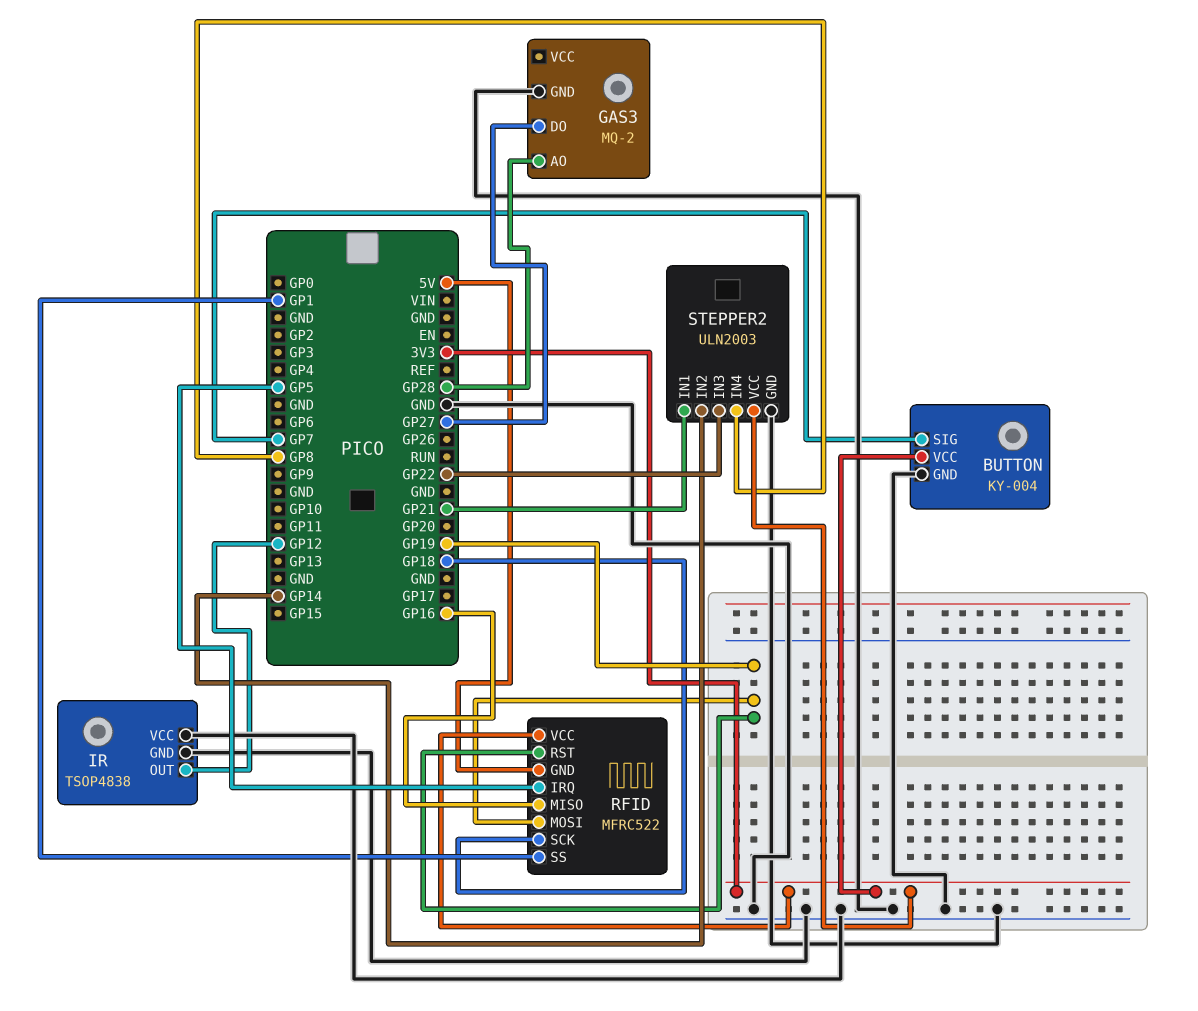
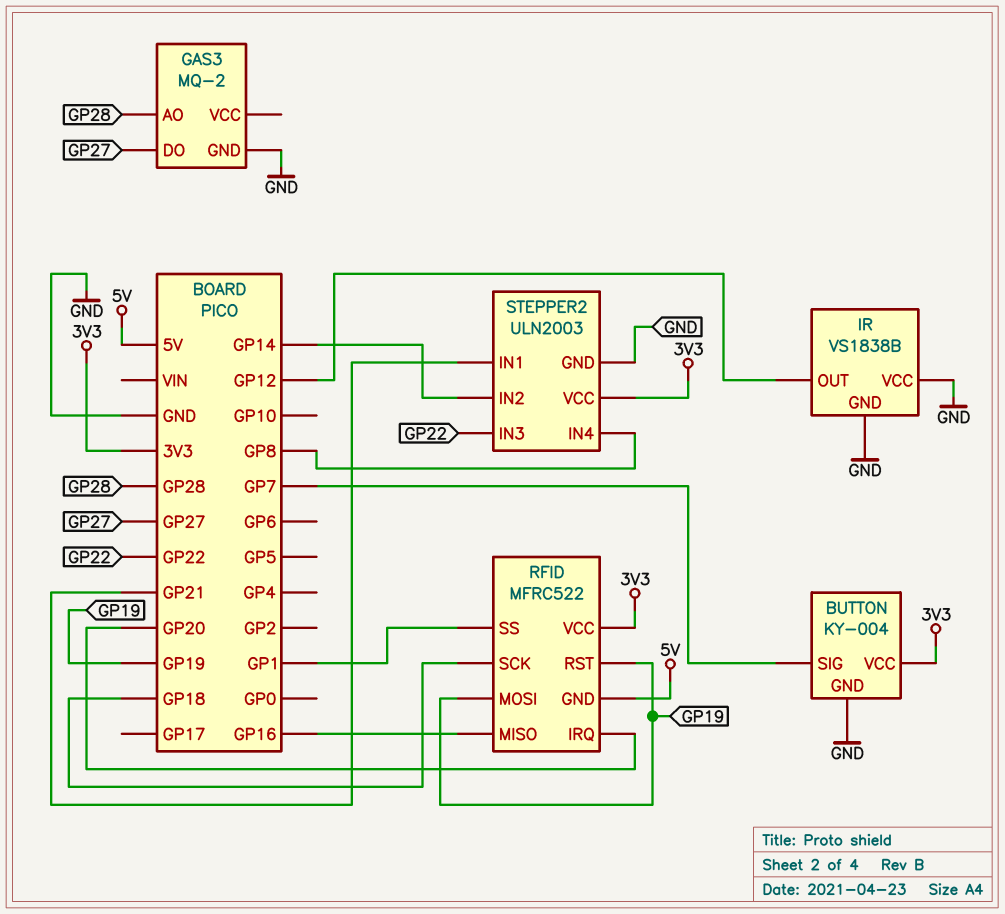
IR: TSOP4838 -> VS1838B
RFID pin IRQ: GP5 -> GP20

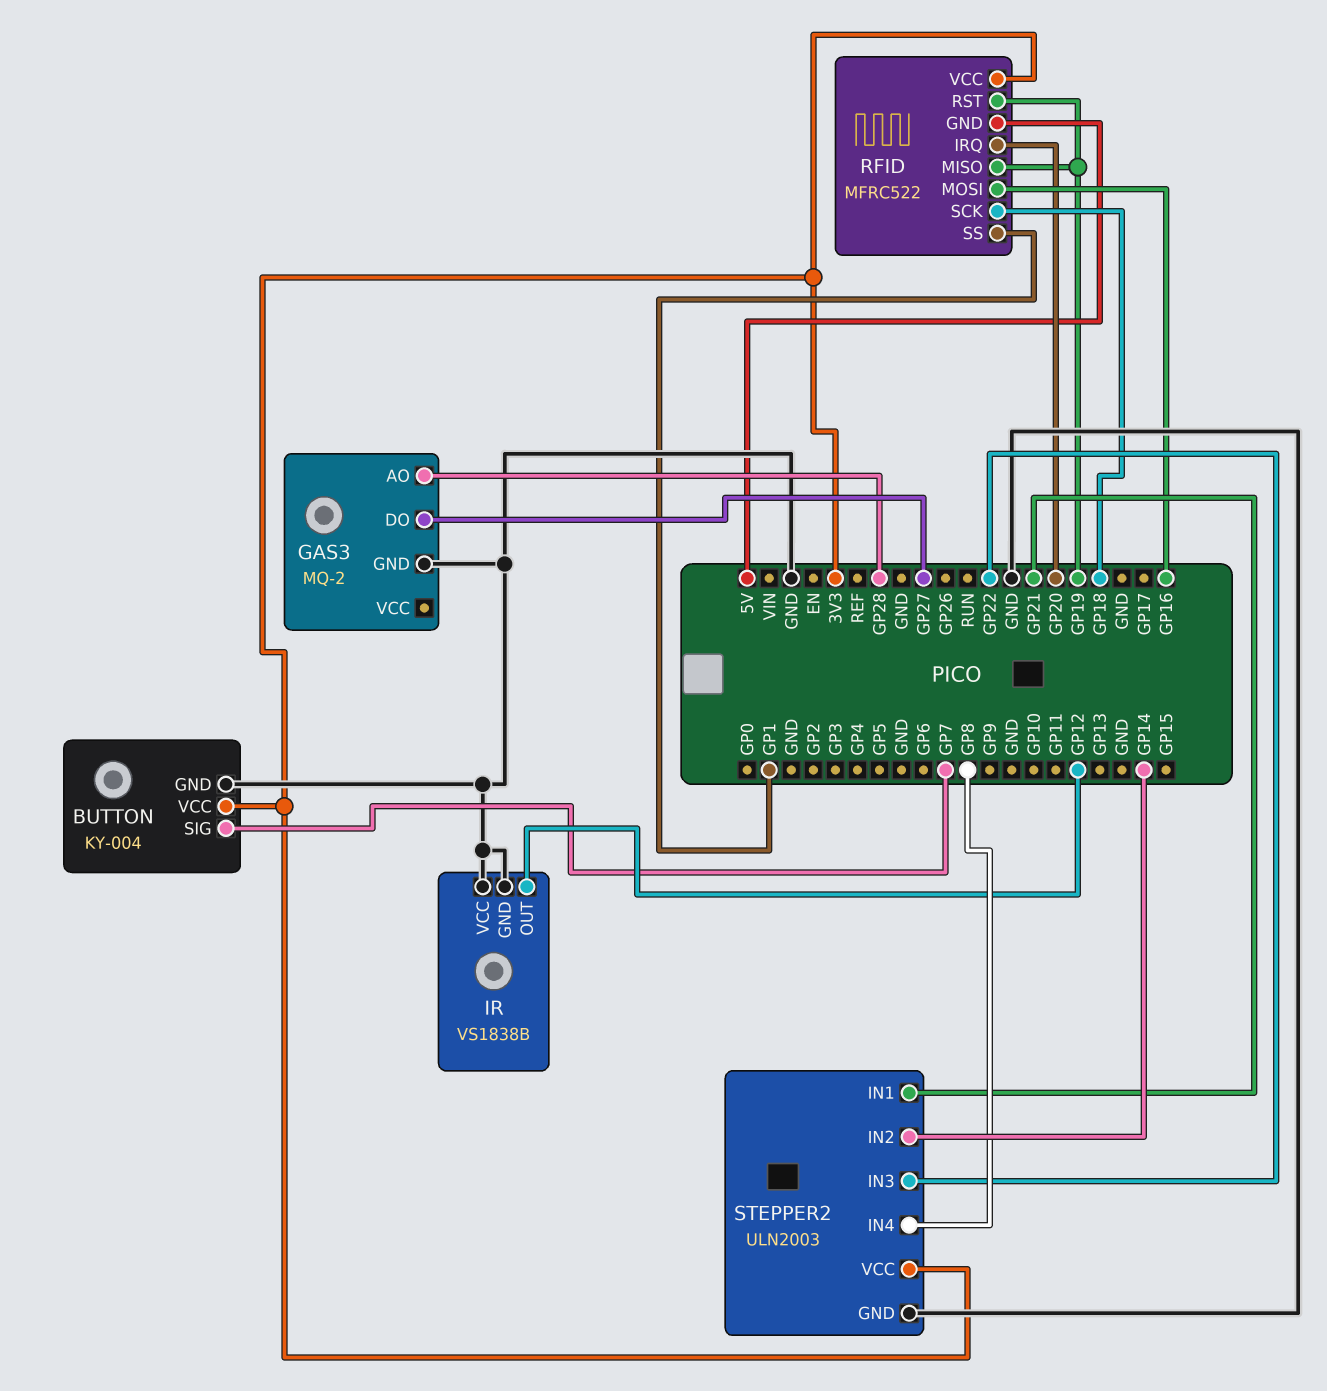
RFID pin MISO: GP16 -> GP19
RFID pin MOSI: GP19 -> GP16

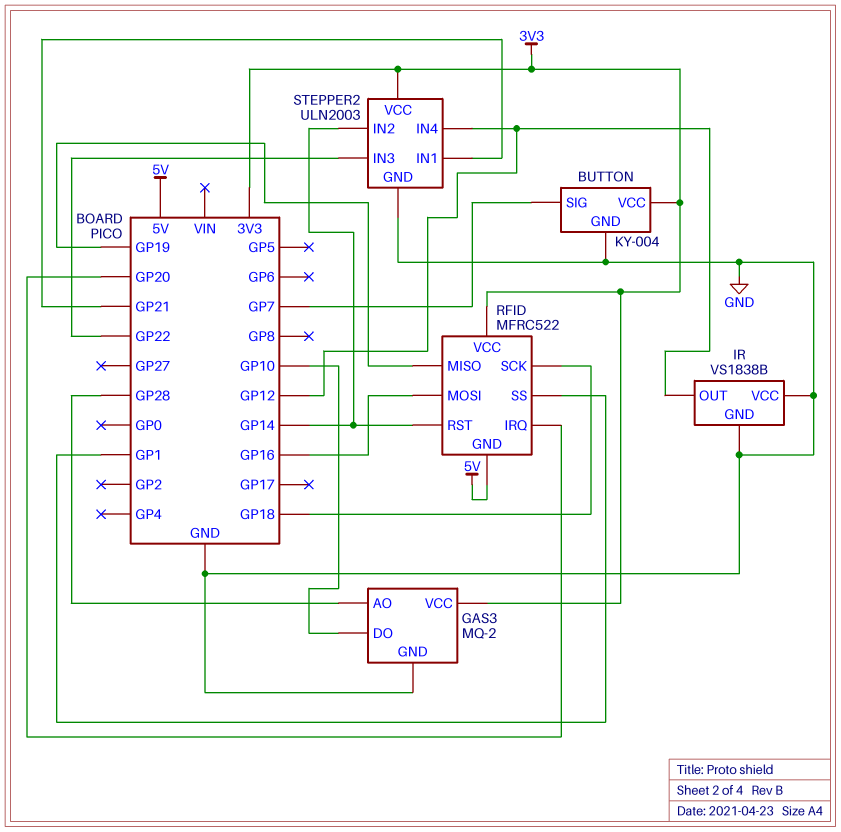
GAS3 pin DO: GP27 -> GP10
GAS3 pin VCC: none -> 3V3
RFID pin RST: GP19 -> GP14
STEPPER2 pin IN4: GP8 -> GP12

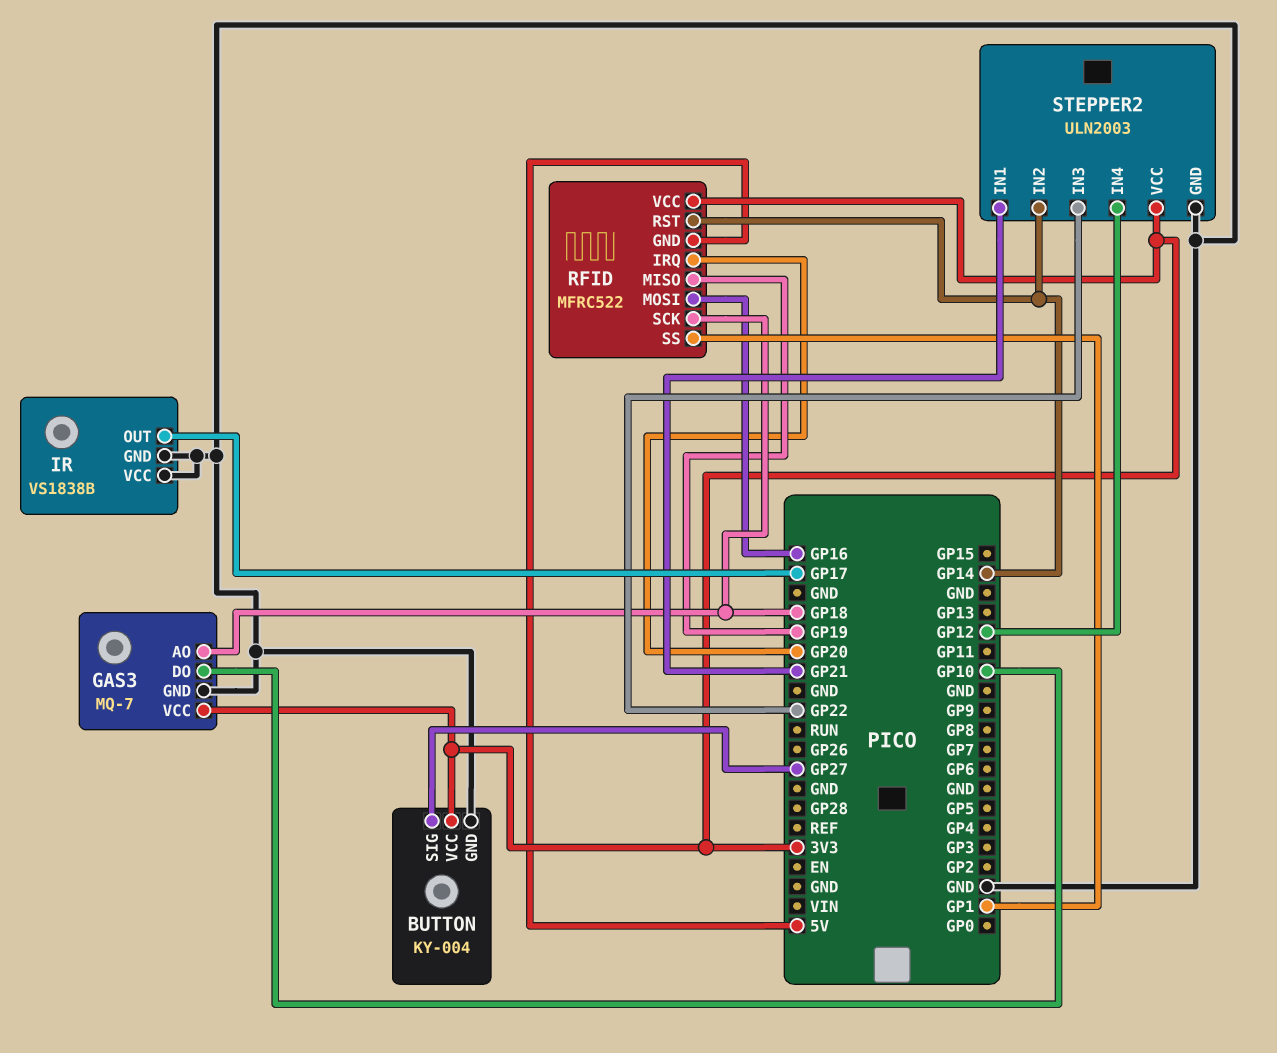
BUTTON pin SIG: GP7 -> GP27
GAS3: MQ-2 -> MQ-7
GAS3 pin AO: GP28 -> GP18
IR pin OUT: GP12 -> GP17

